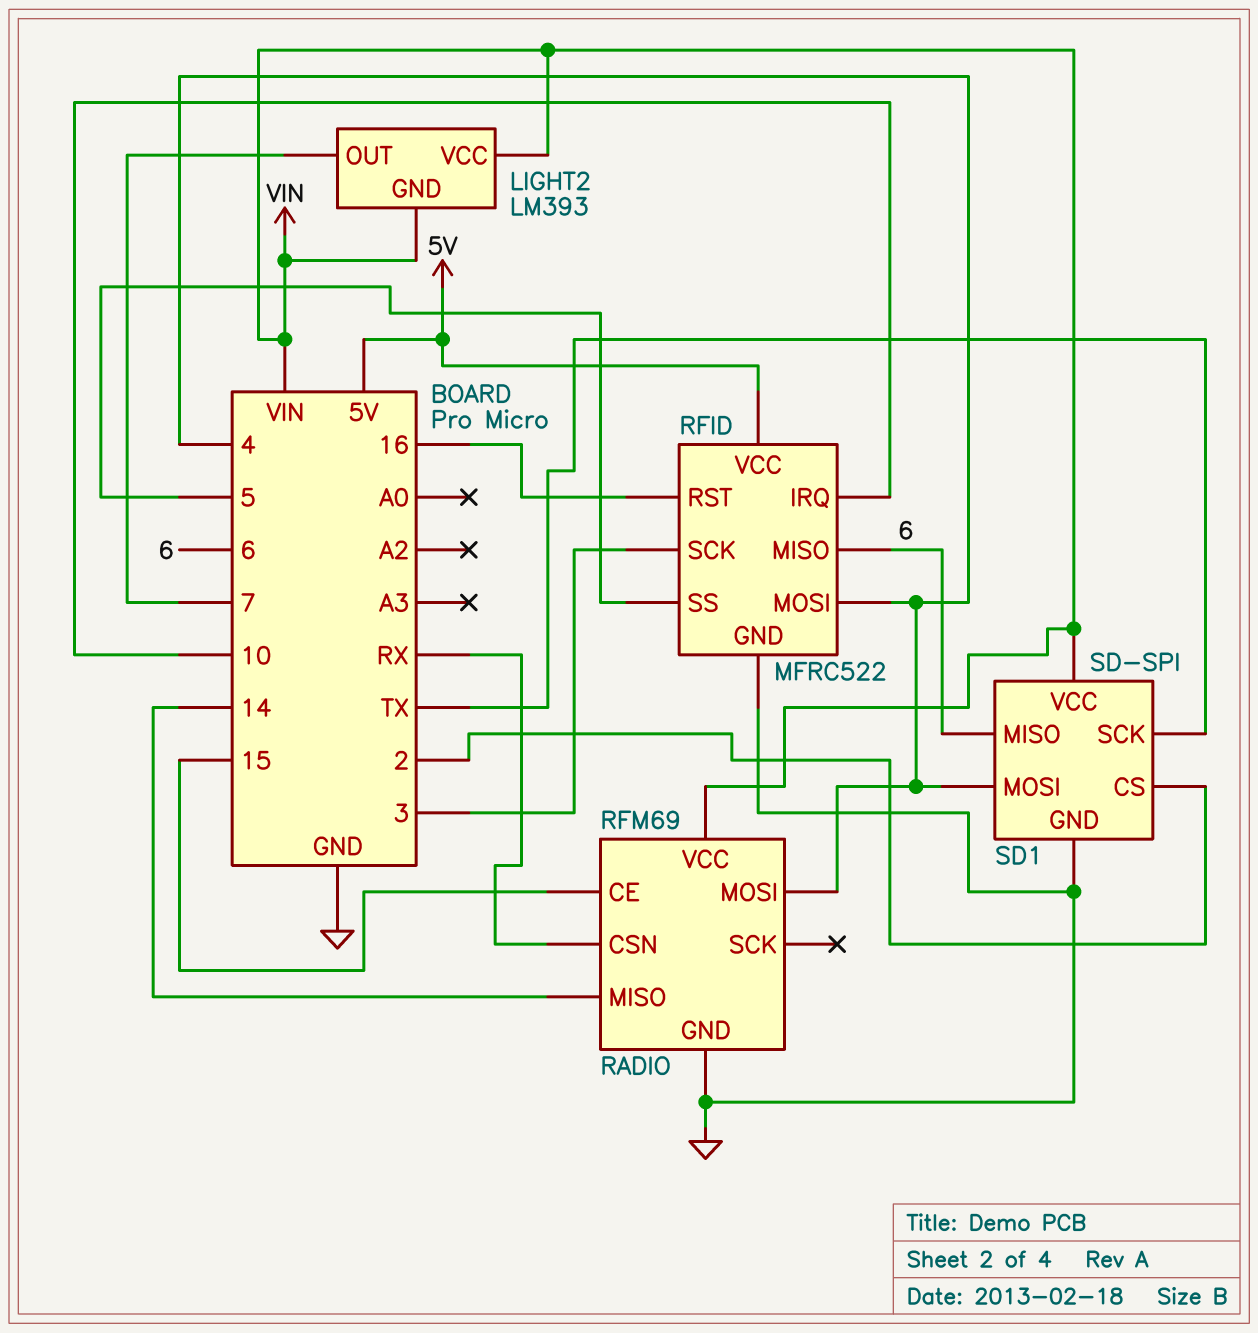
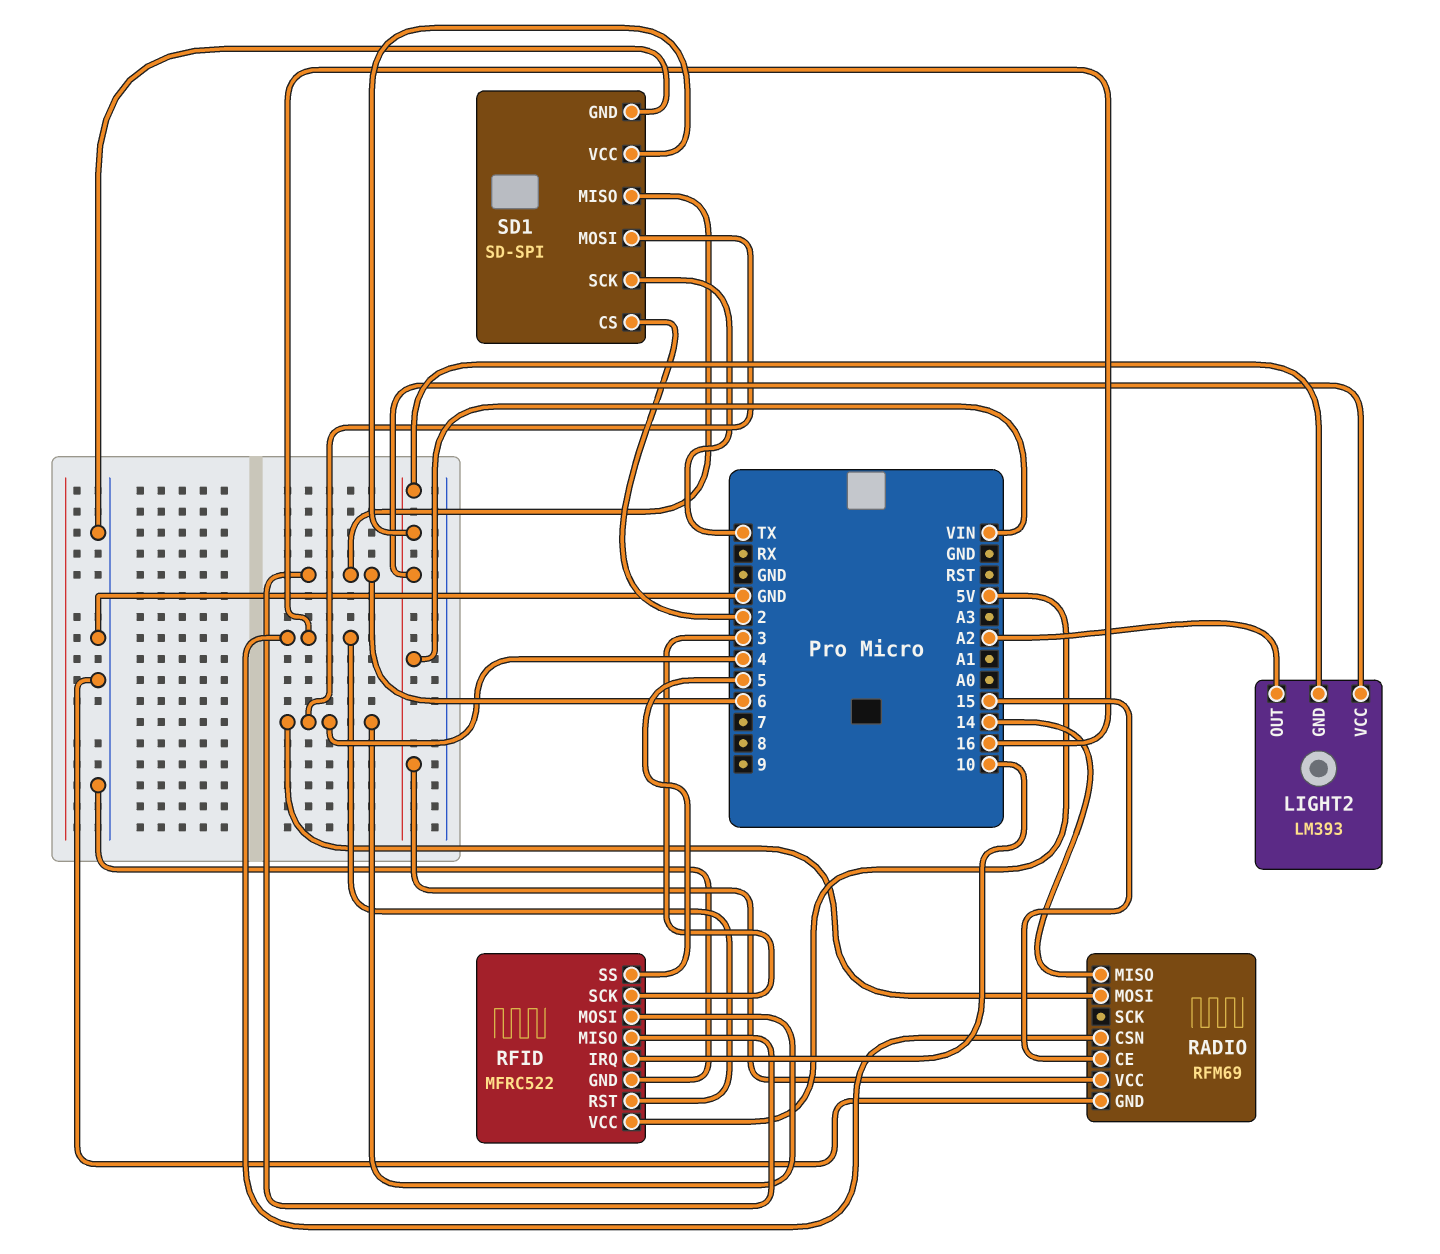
LIGHT2 pin OUT: 7 -> A2
RADIO pin CSN: RX -> 16

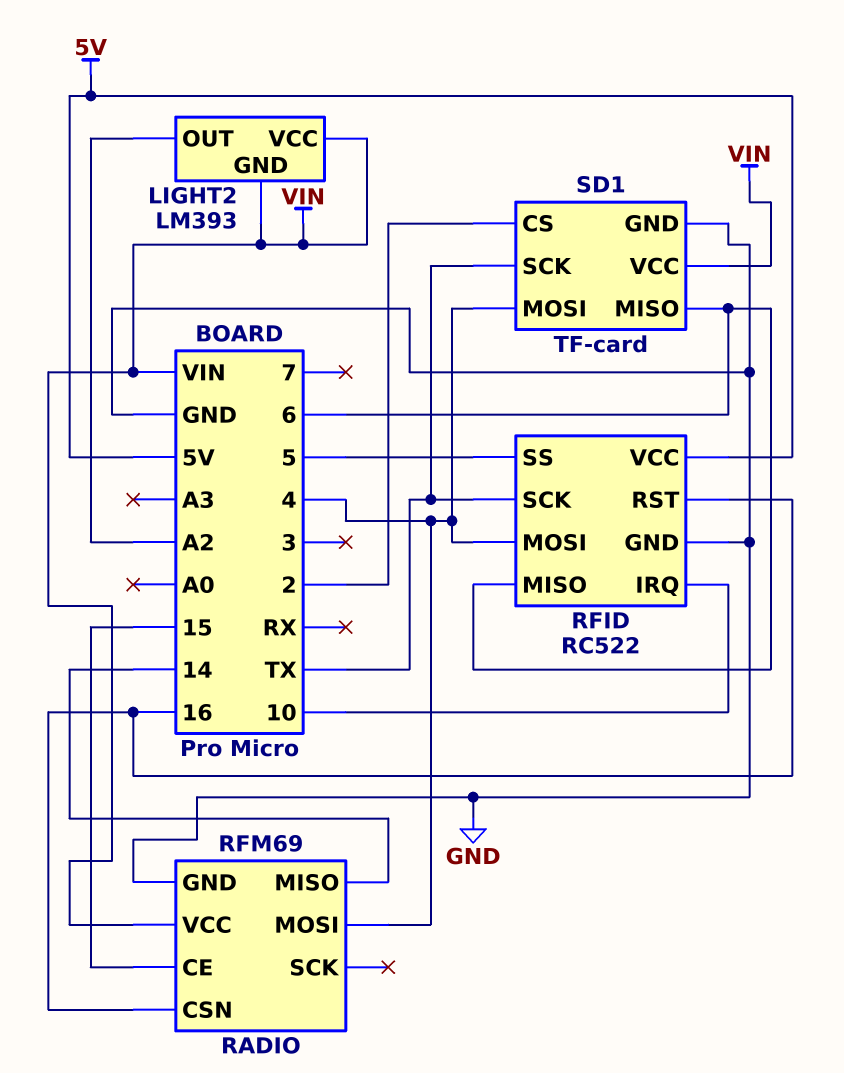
RFID: MFRC522 -> RC522
RFID pin SCK: 3 -> TX
SD1: SD-SPI -> TF-card

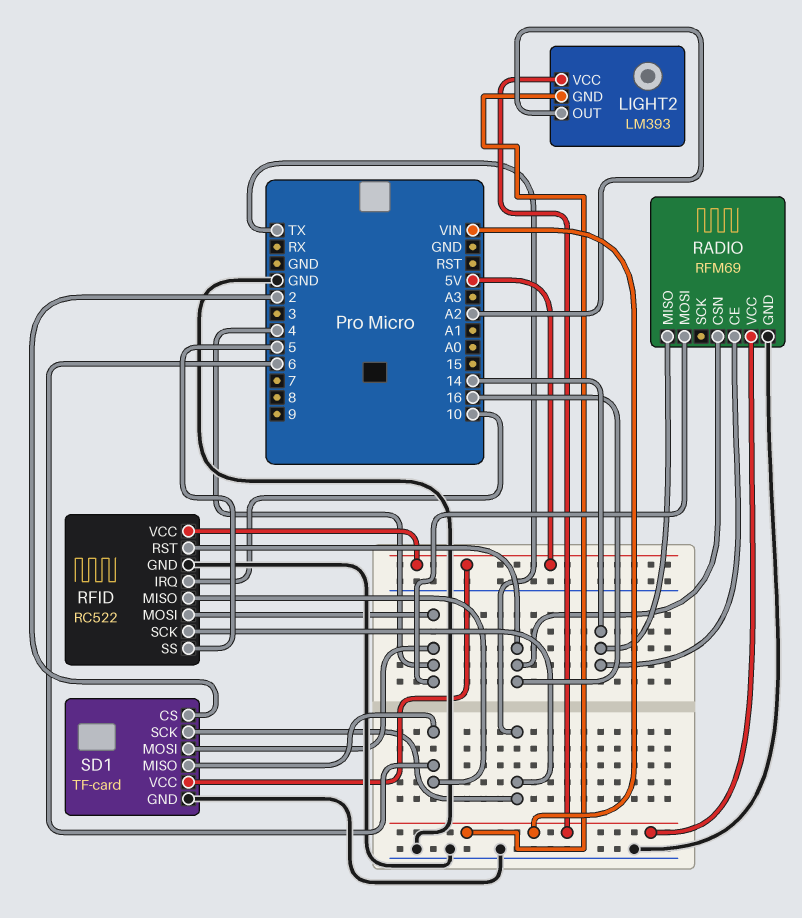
RADIO pin CE: 15 -> 14
SD1 pin VCC: VIN -> 5V

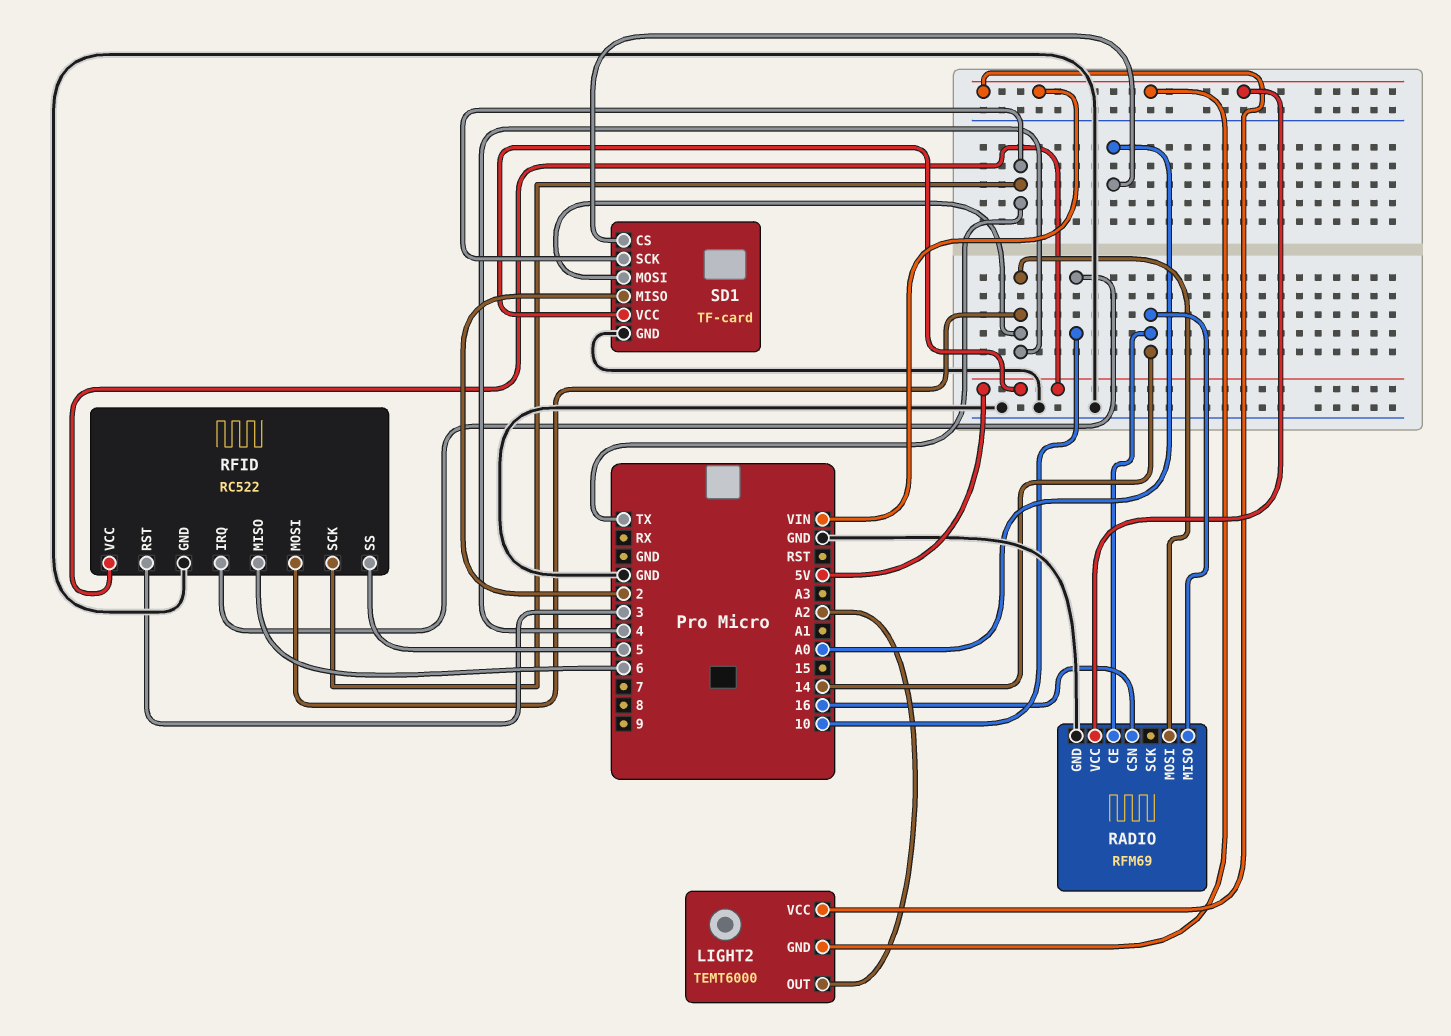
LIGHT2: LM393 -> TEMT6000
RFID pin RST: 16 -> 3
SD1 pin CS: 2 -> A0
SD1 pin MISO: 6 -> 2

